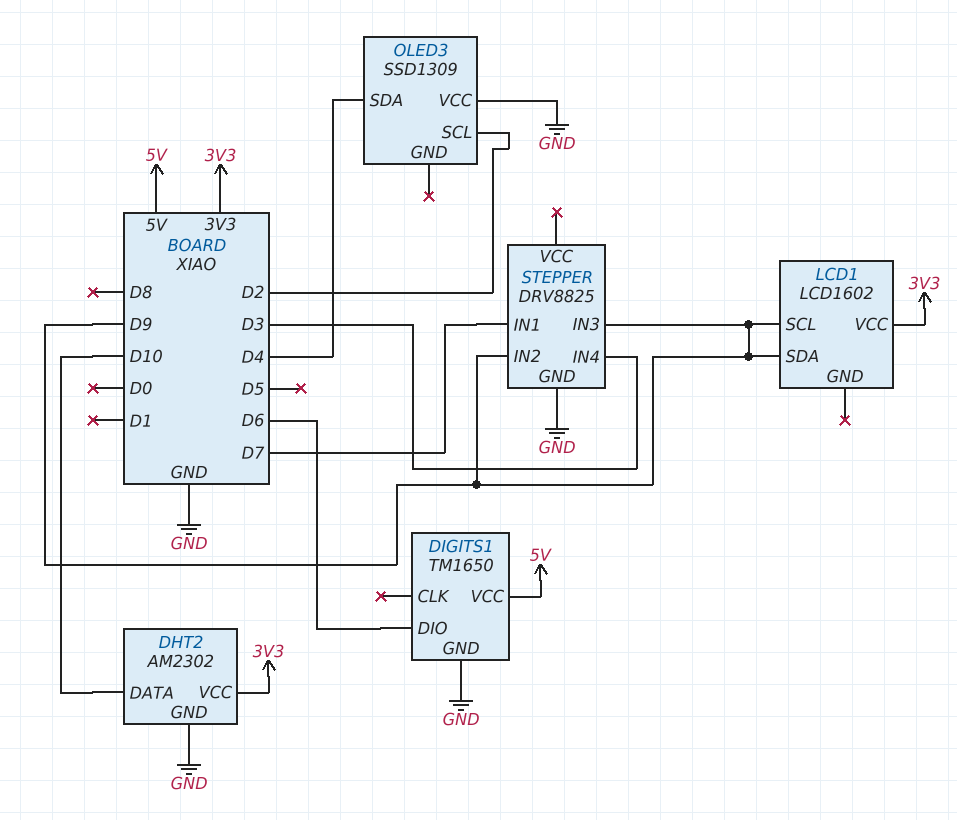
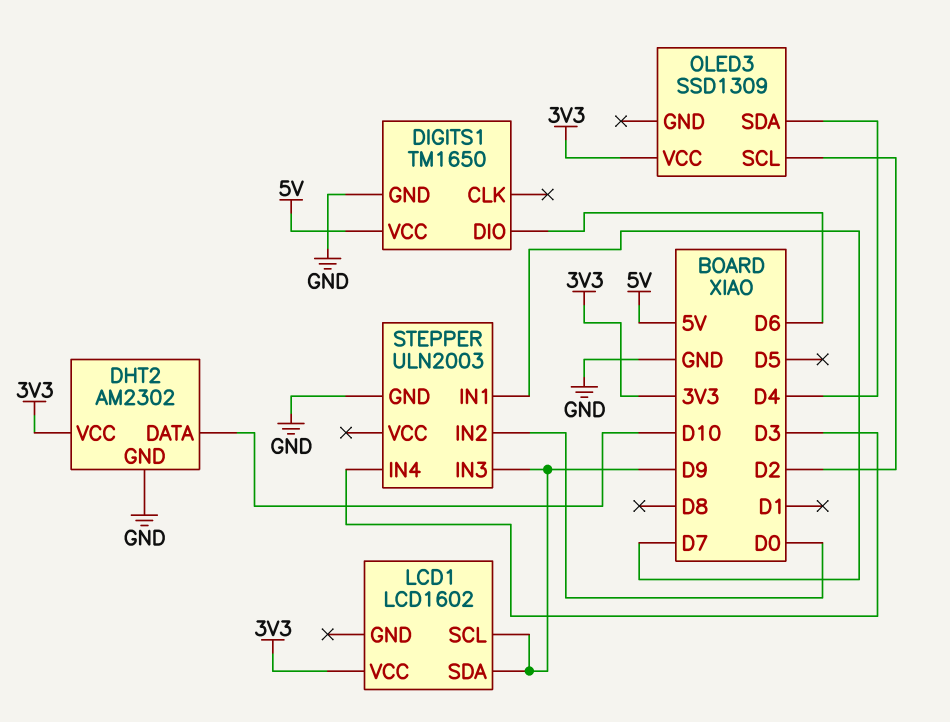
OLED3 pin VCC: GND -> 3V3
STEPPER: DRV8825 -> ULN2003
STEPPER pin IN2: D9 -> D0

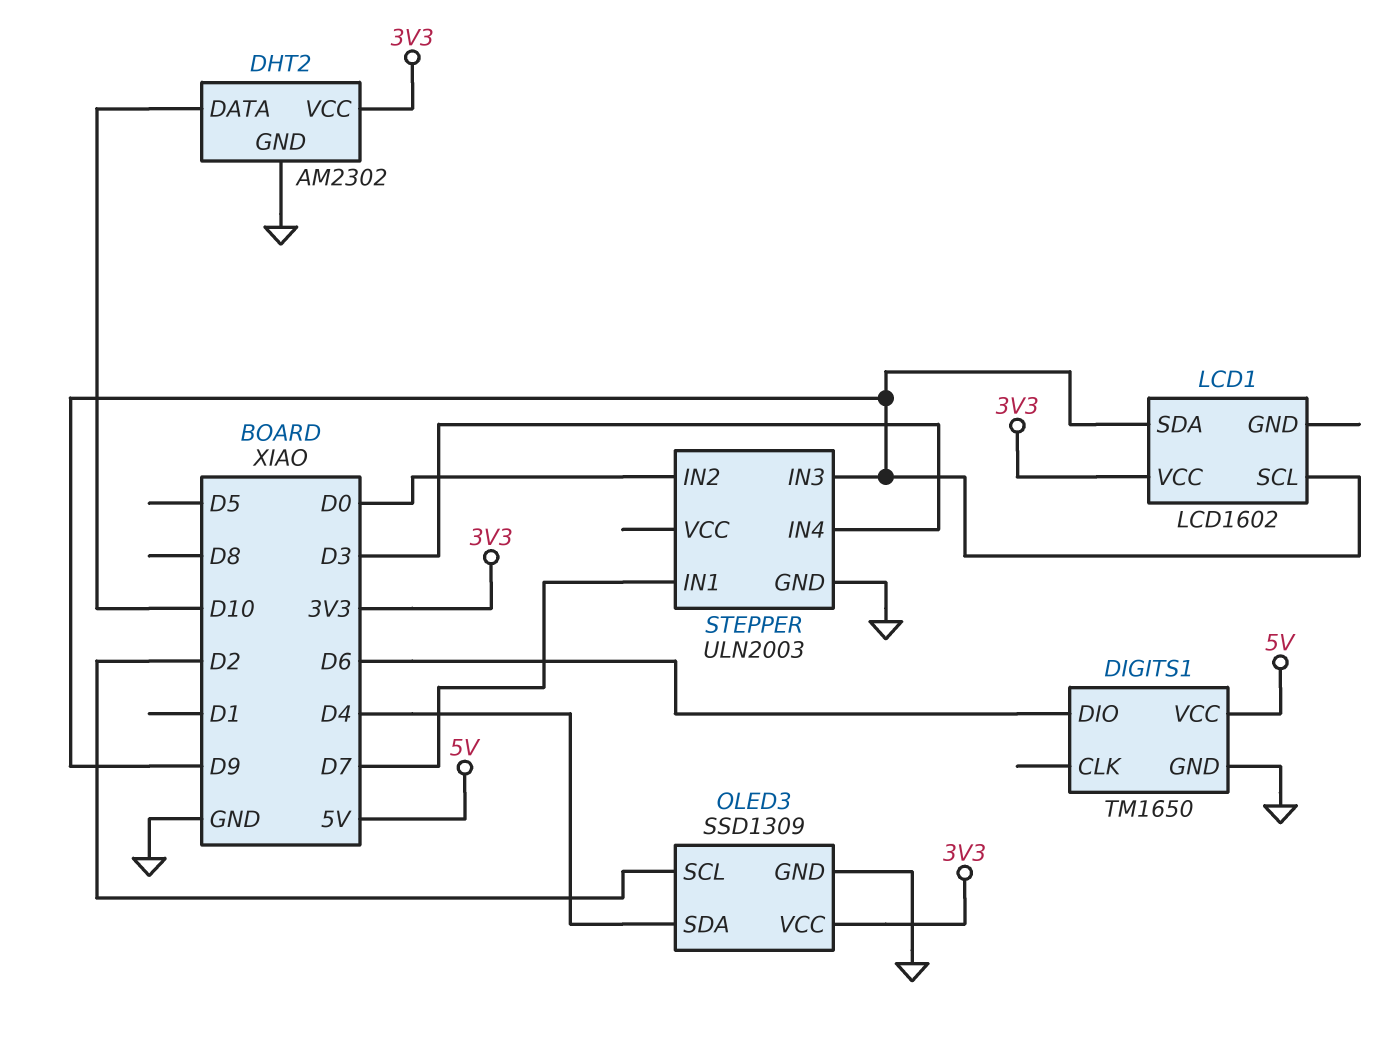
OLED3 pin GND: none -> GND

